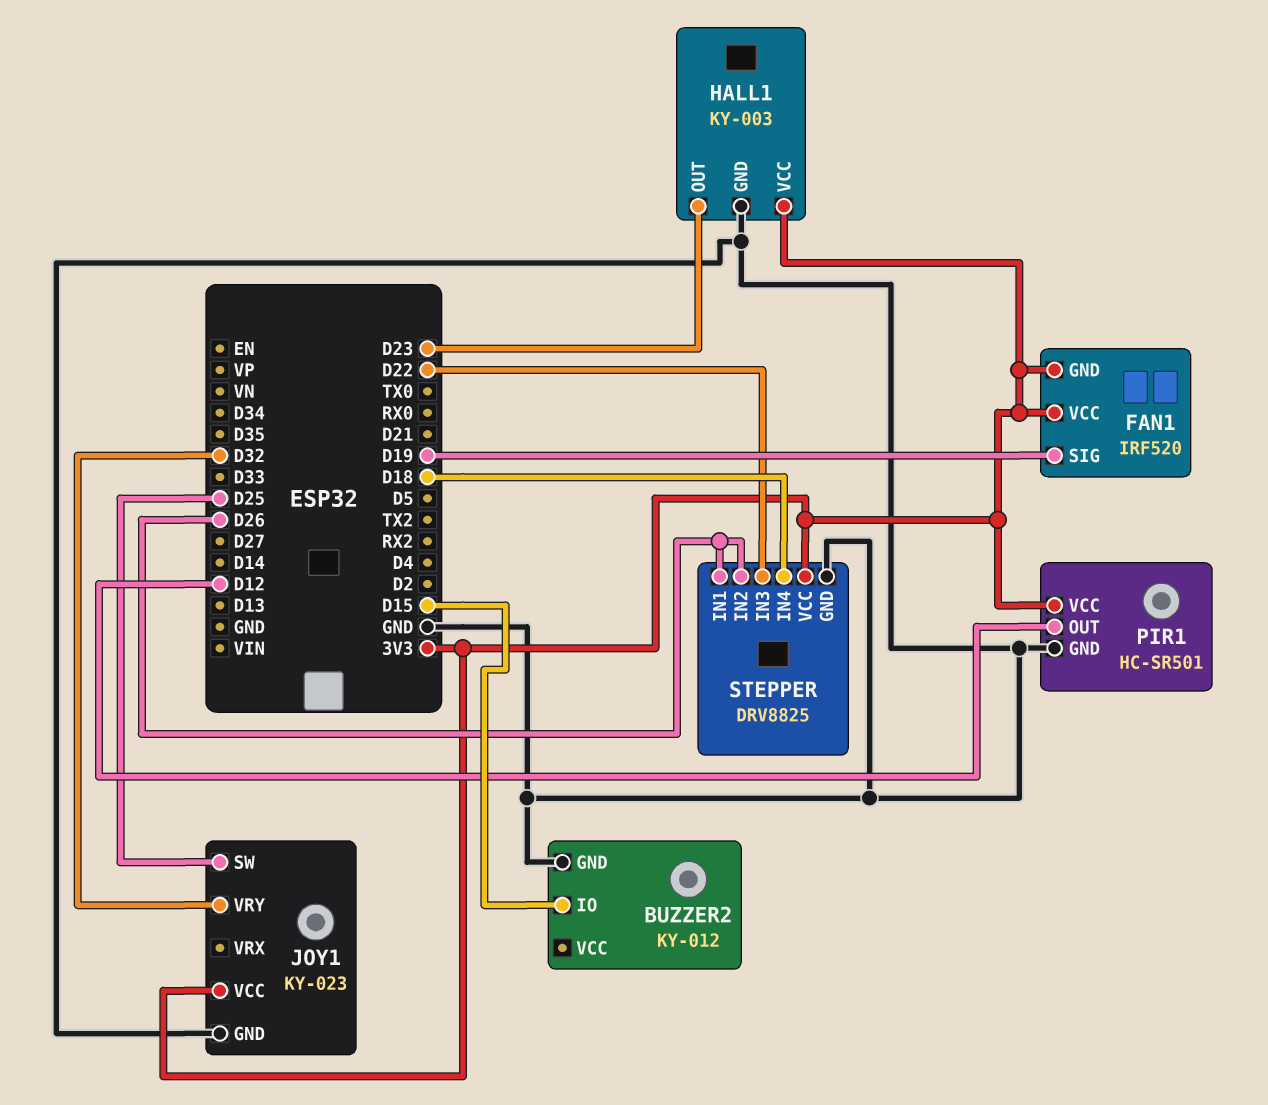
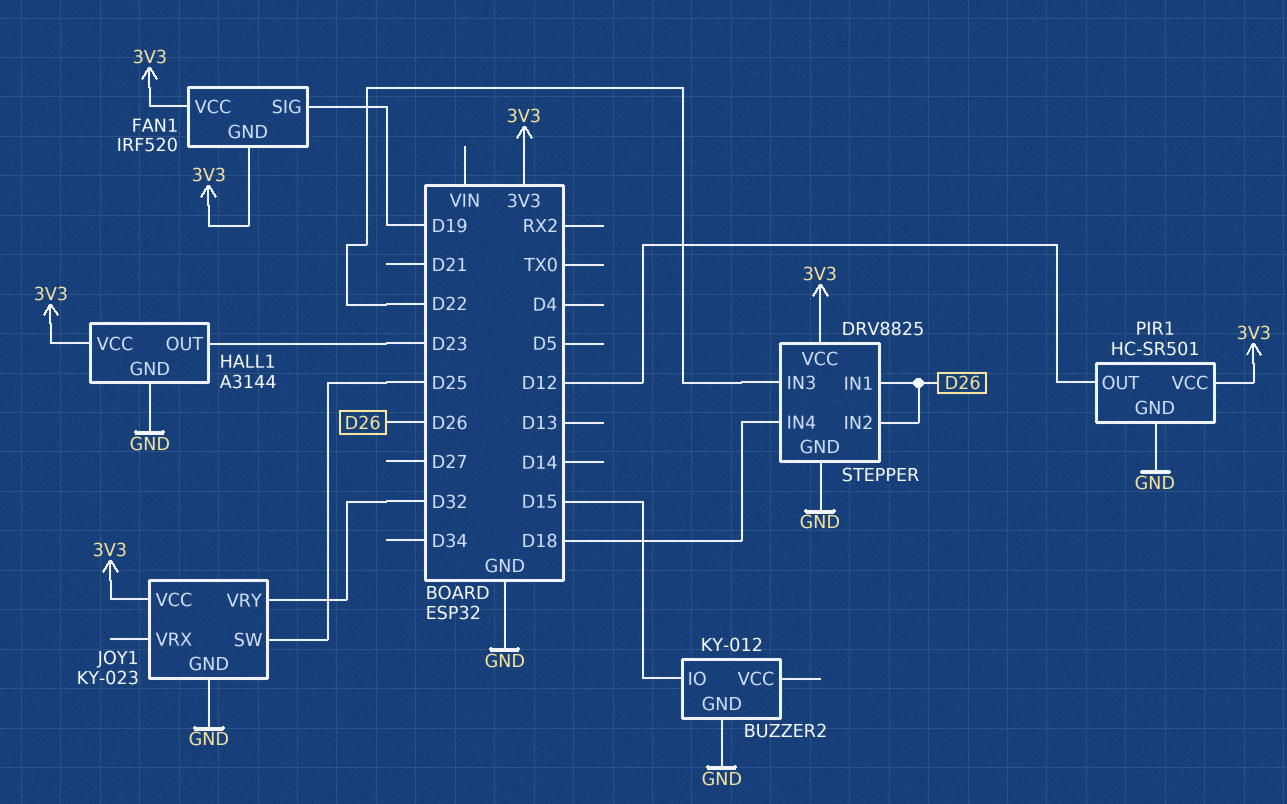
HALL1: KY-003 -> A3144

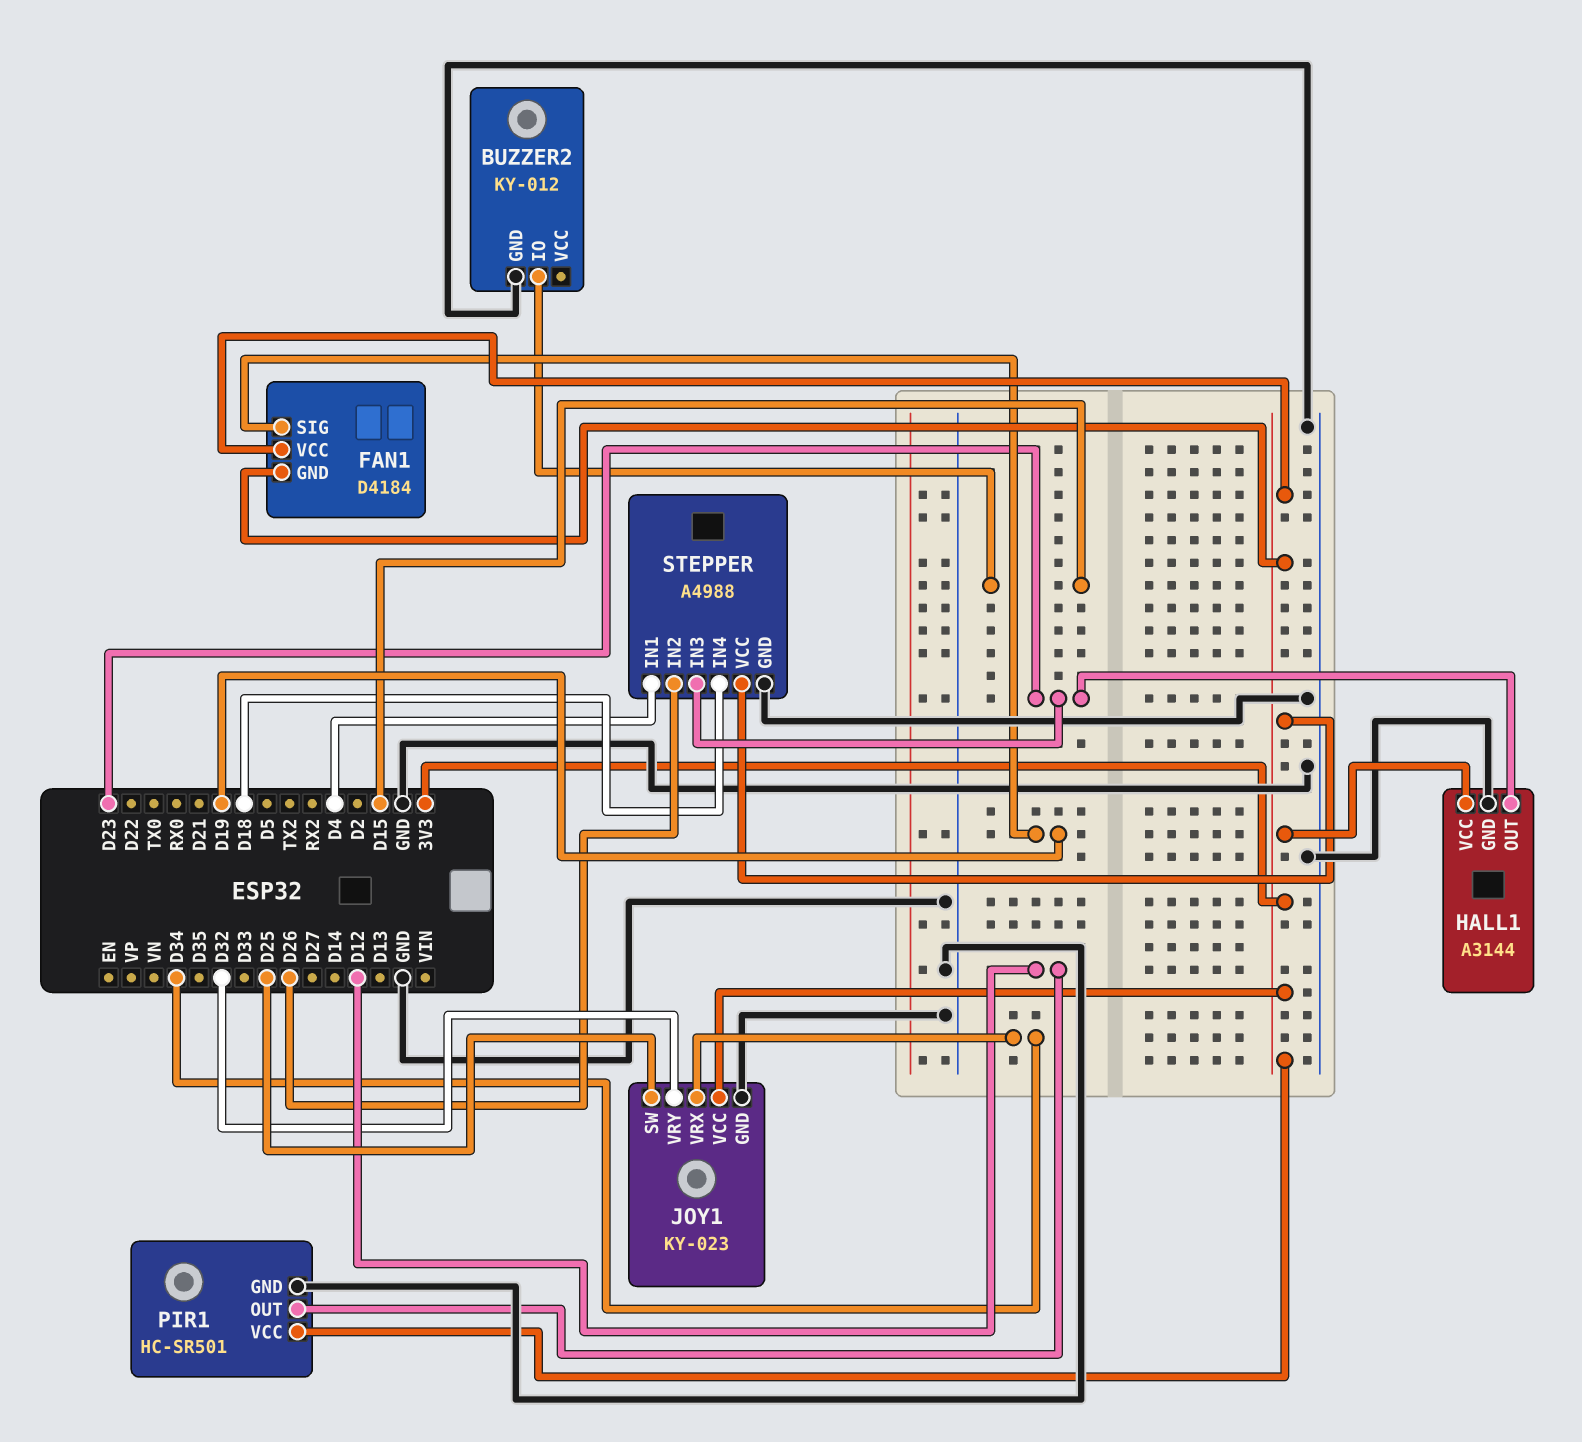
FAN1: IRF520 -> D4184
JOY1 pin VRX: none -> D34
STEPPER: DRV8825 -> A4988
STEPPER pin IN1: D26 -> D4
STEPPER pin IN3: D22 -> D23

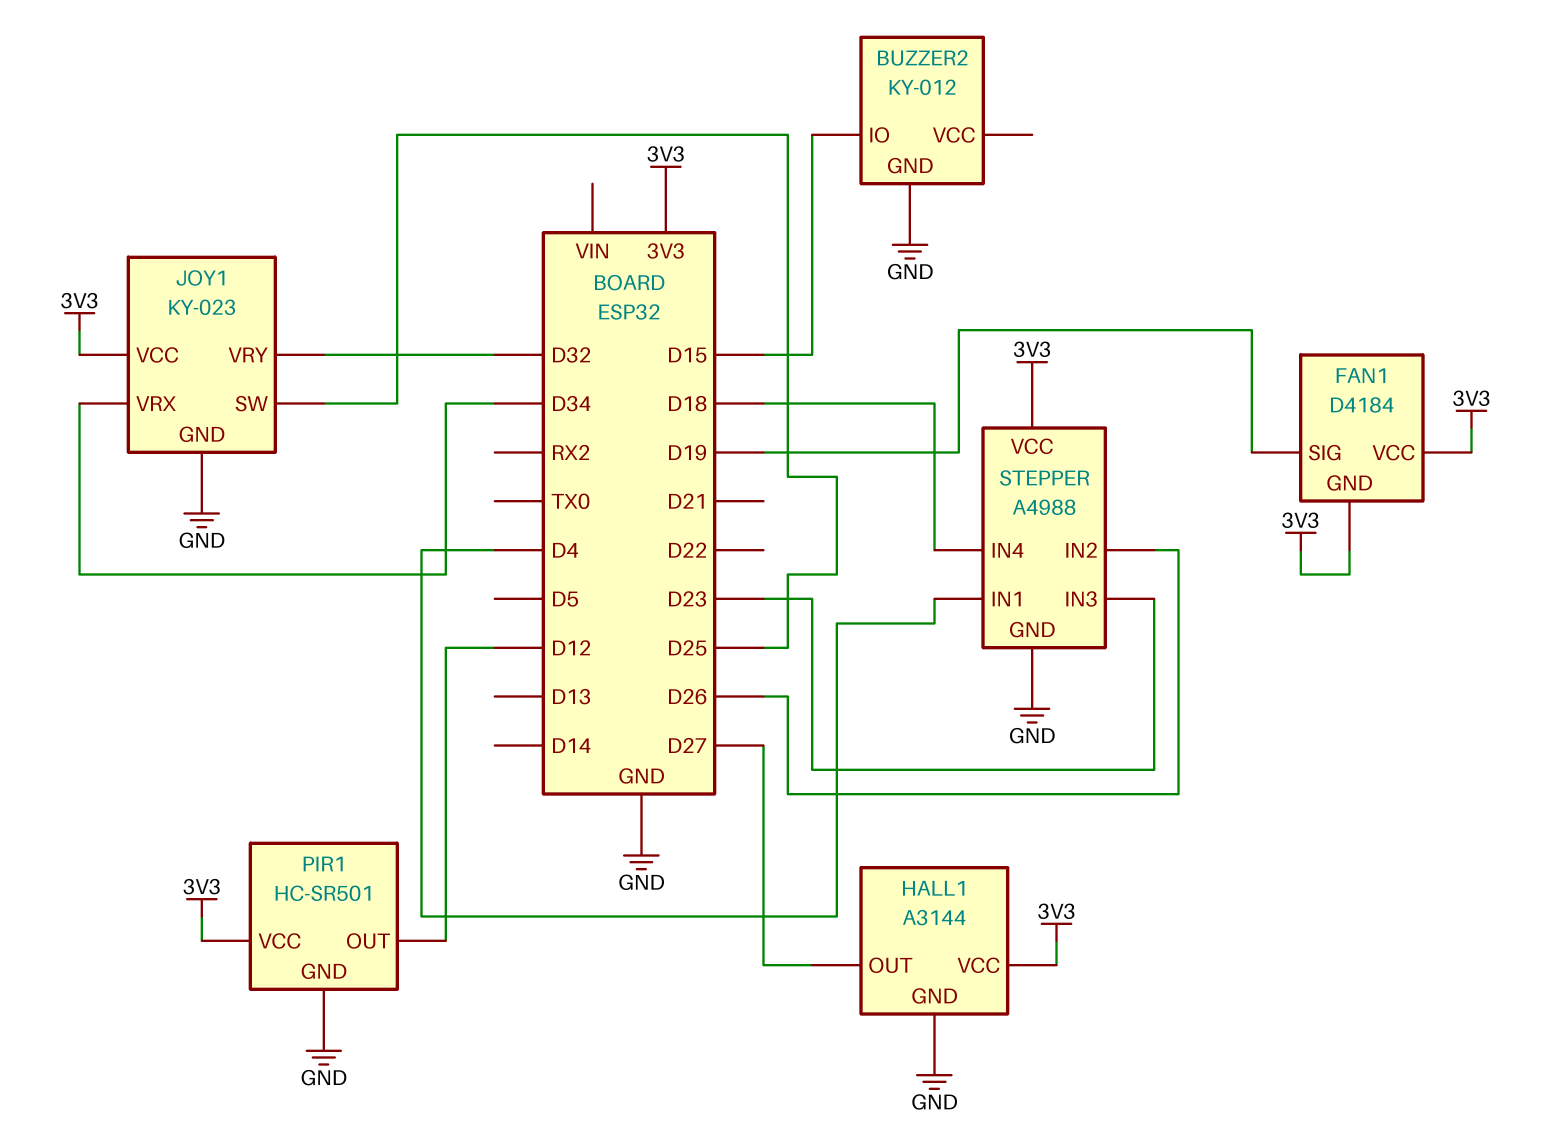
HALL1 pin OUT: D23 -> D27

